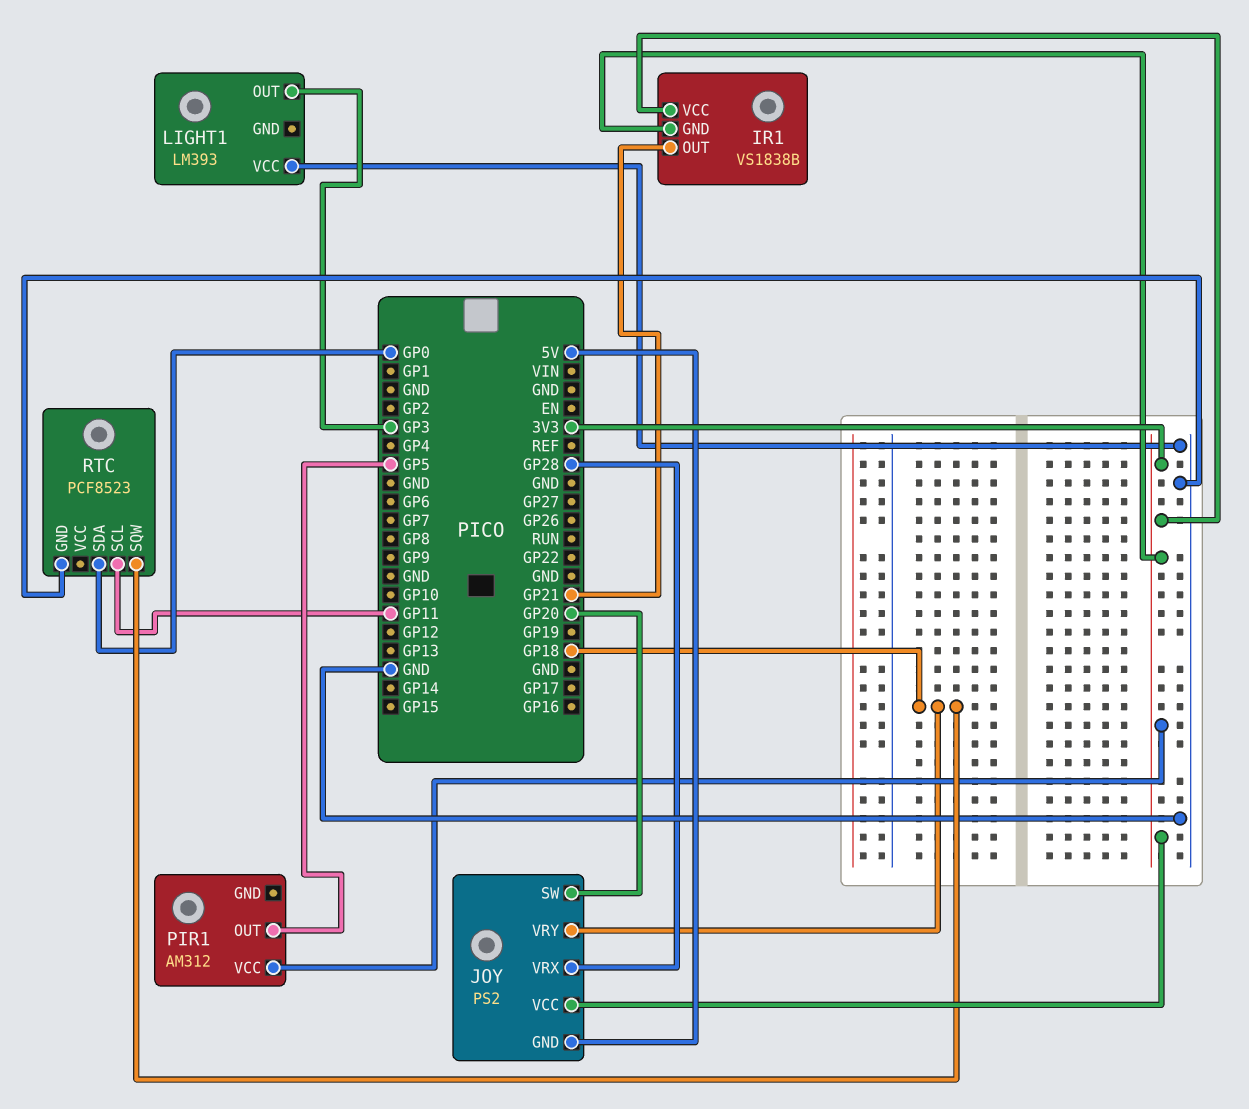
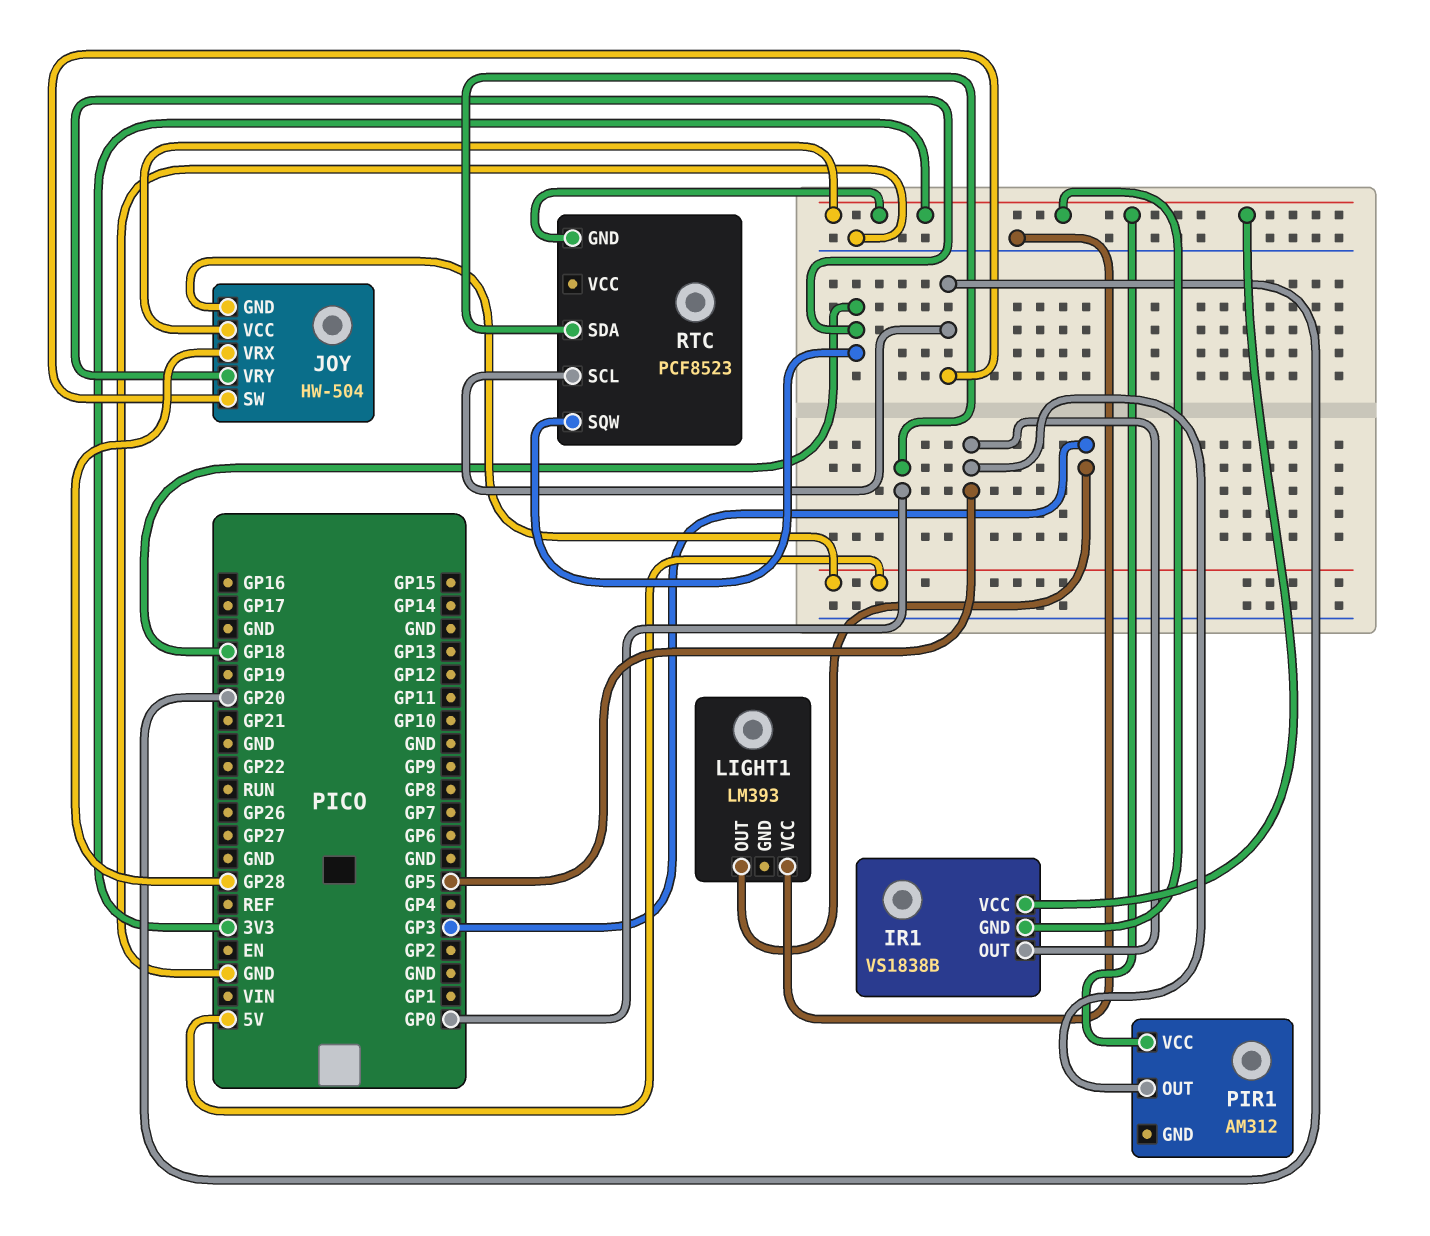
IR1 pin OUT: GP21 -> GP5
JOY: PS2 -> HW-504
RTC pin GND: GND -> 3V3
RTC pin SCL: GP11 -> GP20

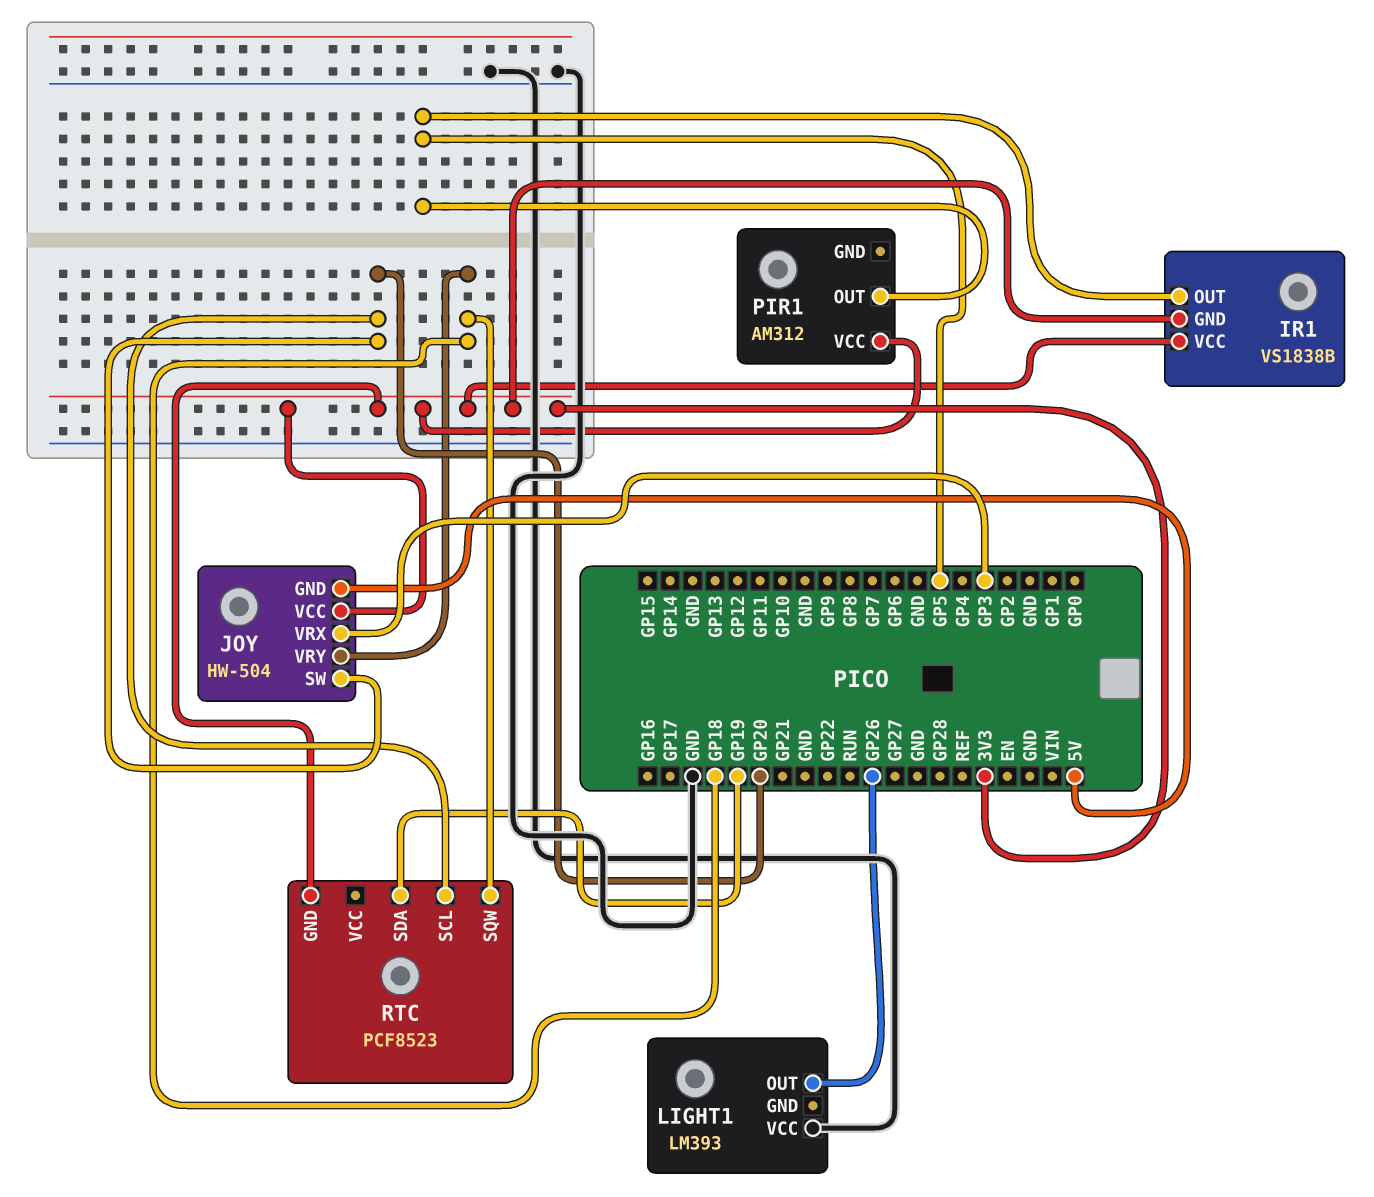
JOY pin VRX: GP28 -> GP3
LIGHT1 pin OUT: GP3 -> GP26
RTC pin SDA: GP0 -> GP19

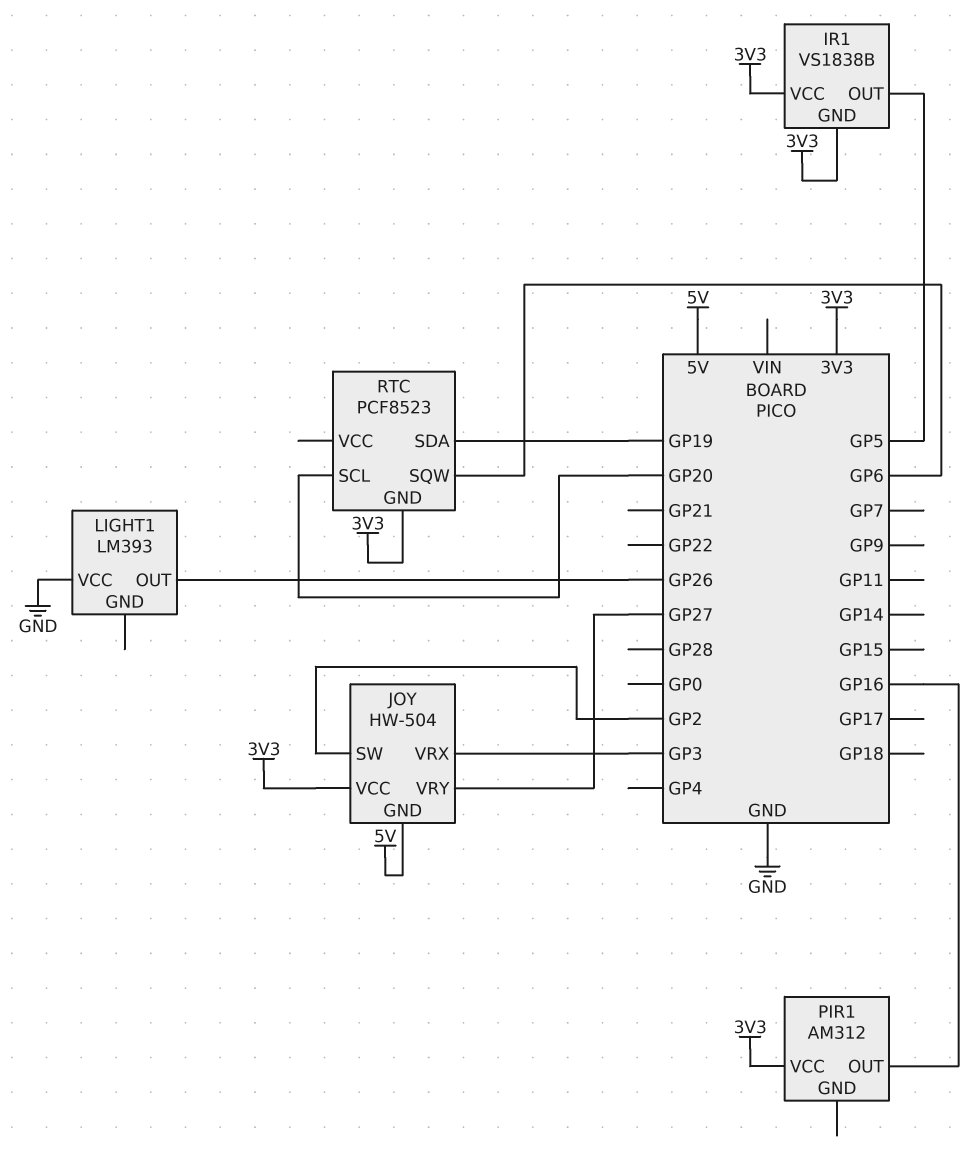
JOY pin SW: GP20 -> GP2
JOY pin VRY: GP18 -> GP27
PIR1 pin OUT: GP5 -> GP16
RTC pin SQW: GP18 -> GP6

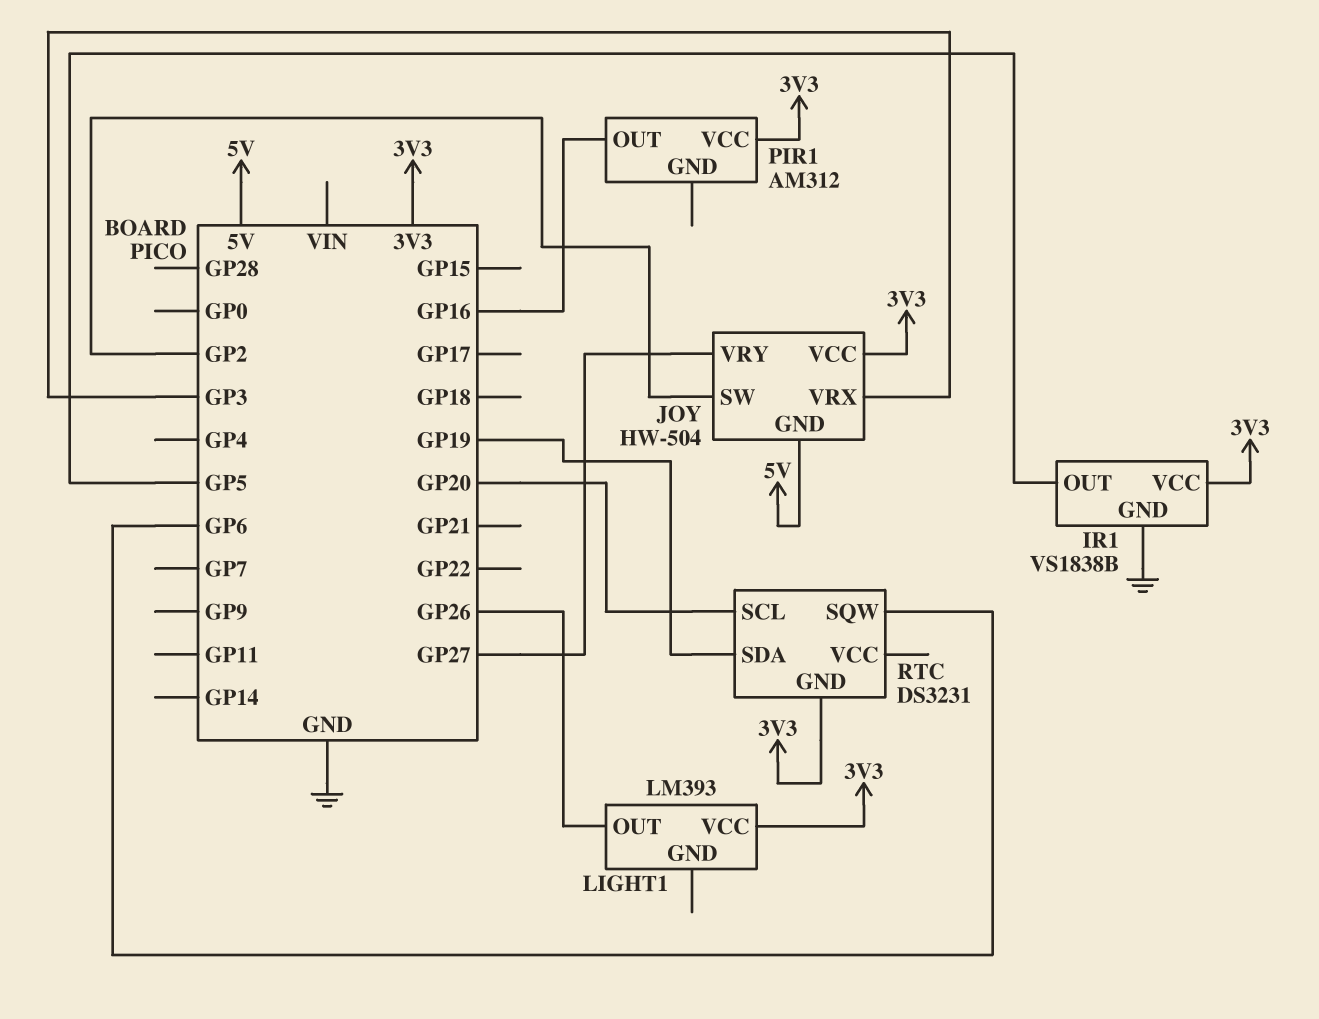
IR1 pin GND: 3V3 -> GND
LIGHT1 pin VCC: GND -> 3V3
RTC: PCF8523 -> DS3231

